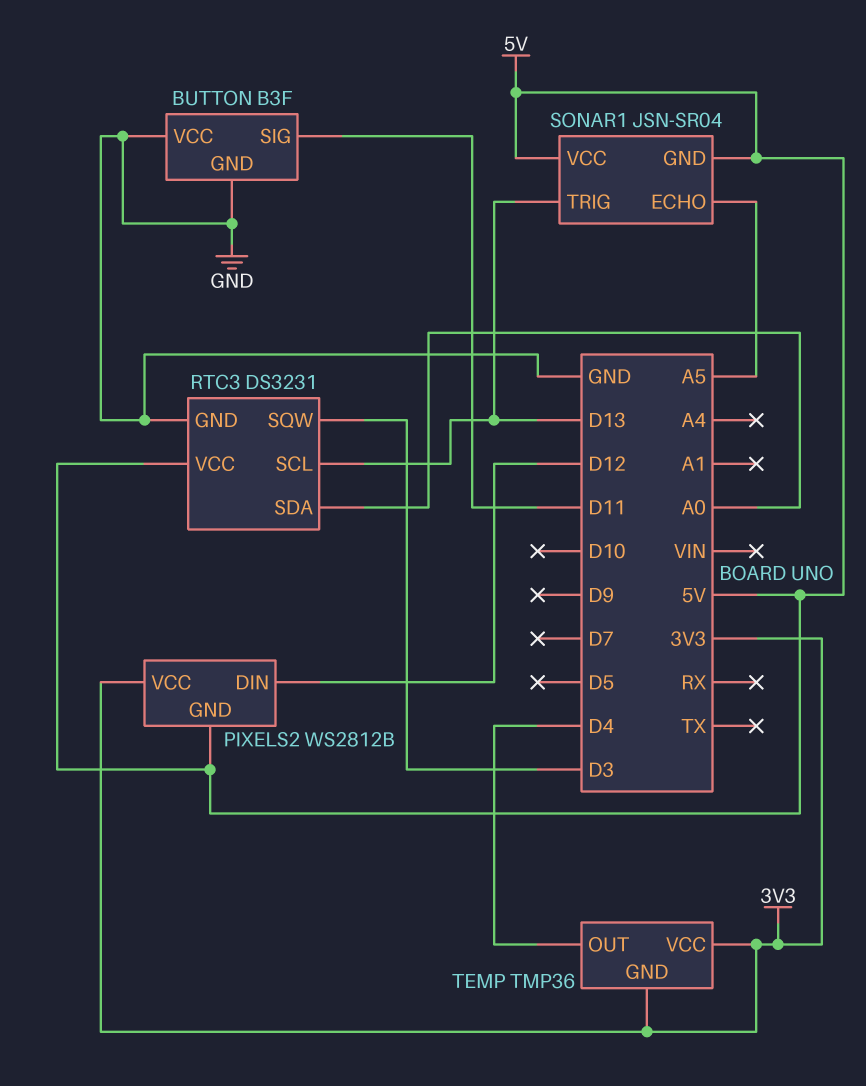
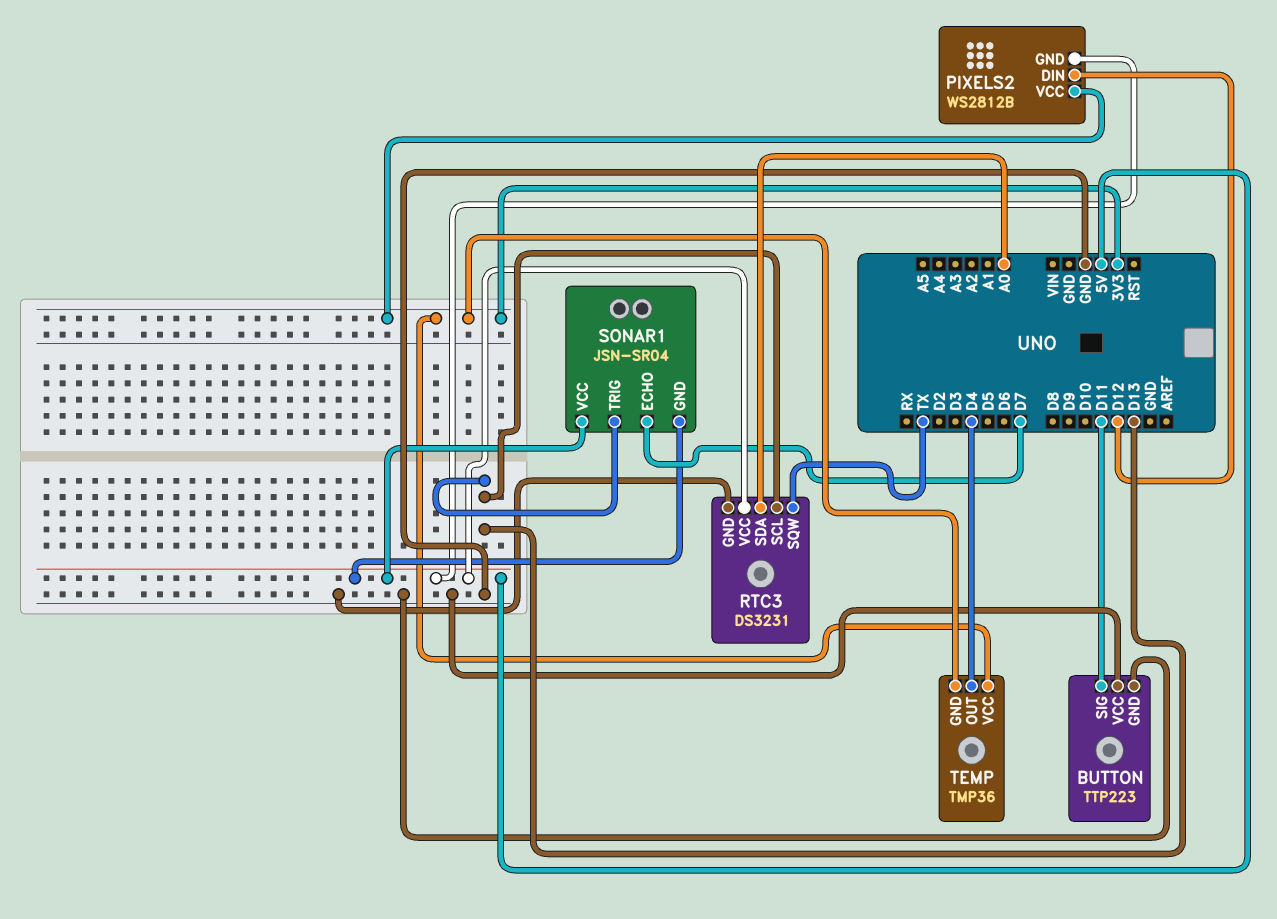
BUTTON: B3F -> TTP223
RTC3 pin SQW: D3 -> TX
SONAR1 pin ECHO: A5 -> D7

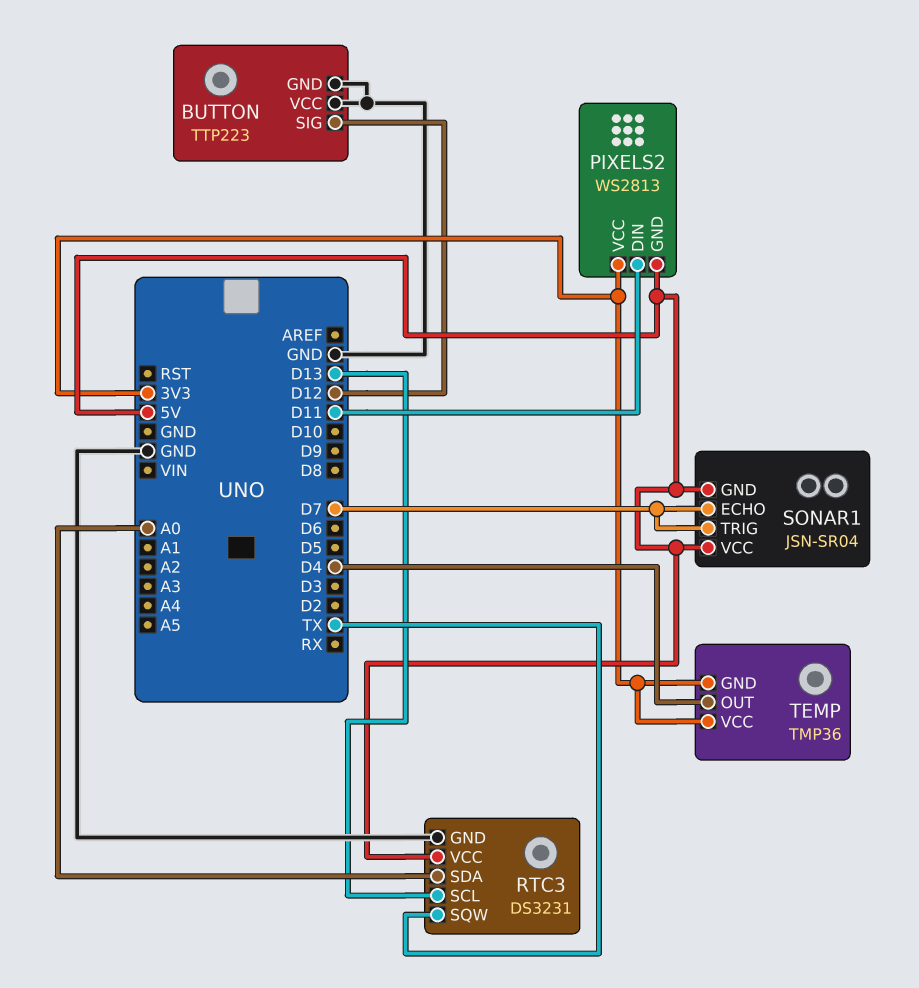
BUTTON pin SIG: D11 -> D12
PIXELS2: WS2812B -> WS2813
PIXELS2 pin DIN: D12 -> D11
SONAR1 pin TRIG: D13 -> D7

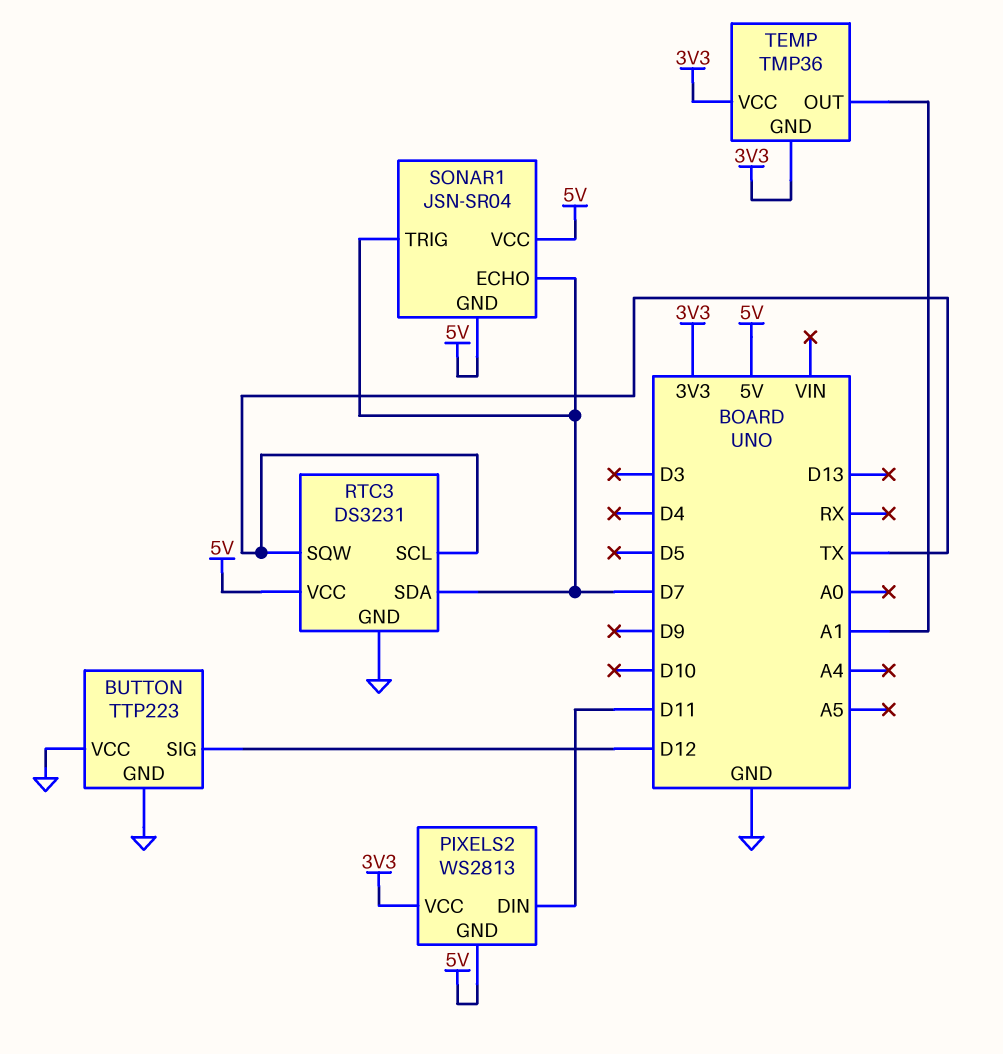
RTC3 pin SCL: D13 -> TX
RTC3 pin SDA: A0 -> D7
TEMP pin OUT: D4 -> A1

